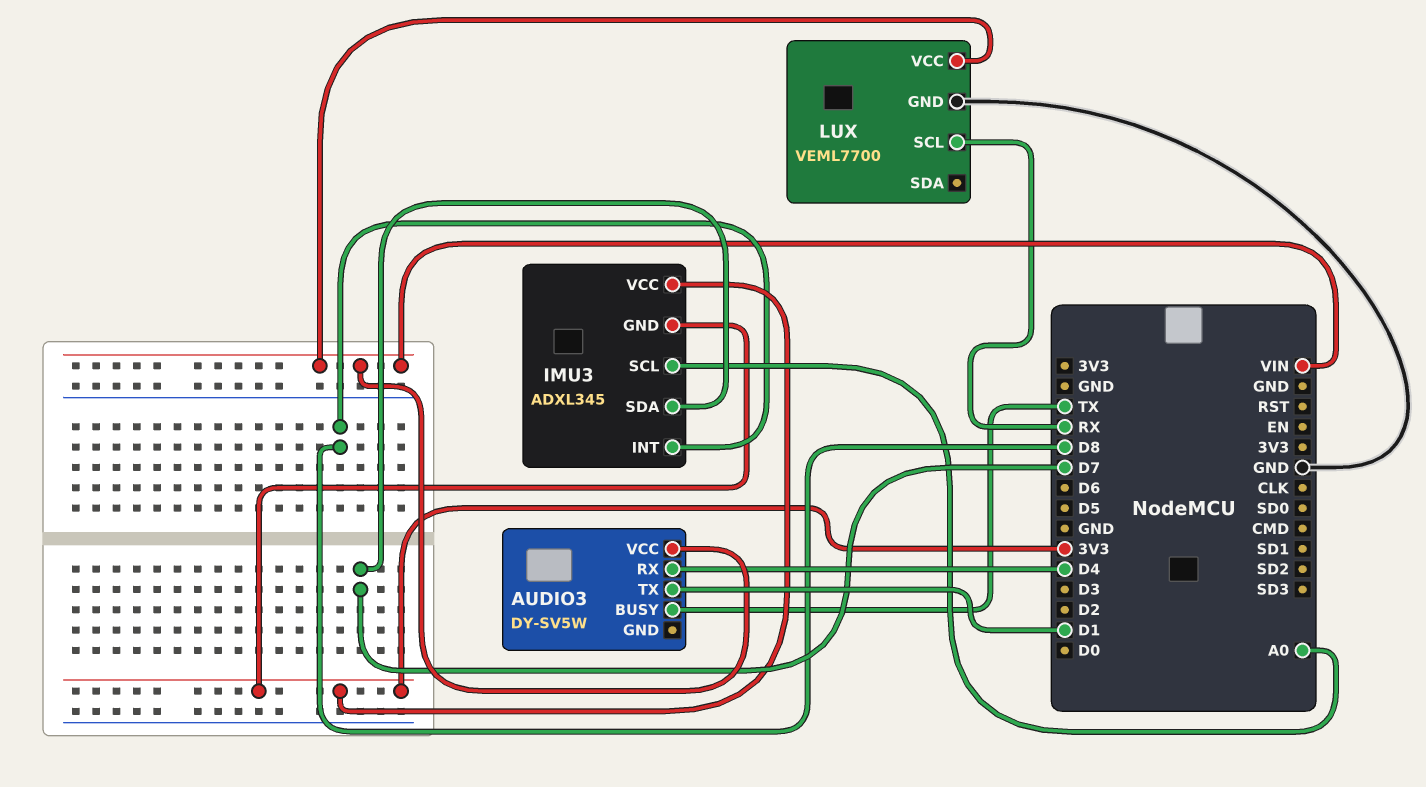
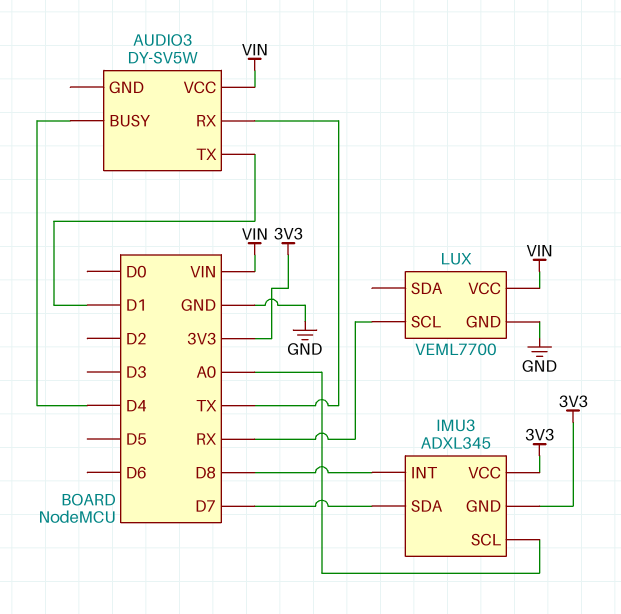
AUDIO3 pin BUSY: TX -> D4
AUDIO3 pin RX: D4 -> TX

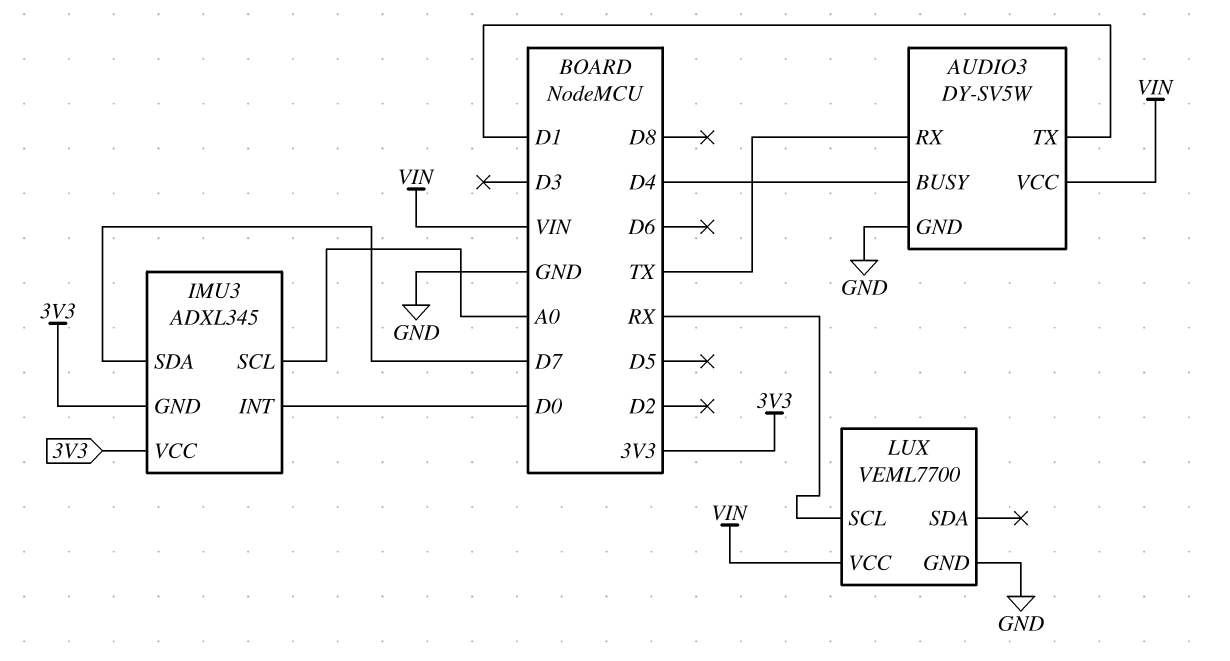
AUDIO3 pin GND: none -> GND
IMU3 pin INT: D8 -> D0

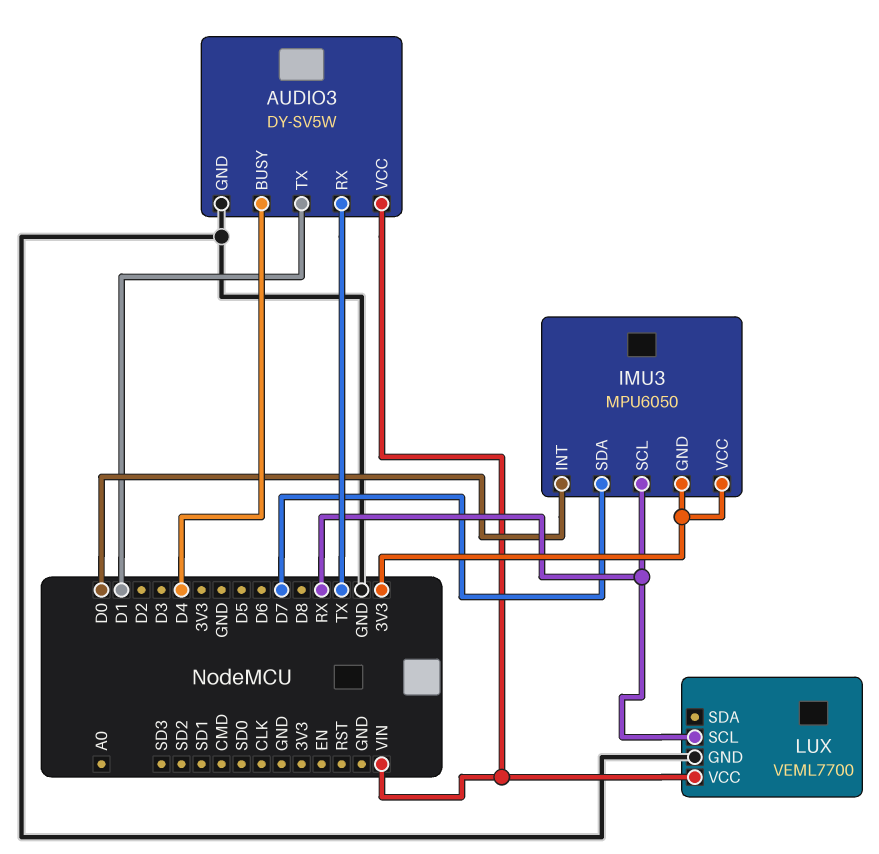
IMU3: ADXL345 -> MPU6050
IMU3 pin SCL: A0 -> RX

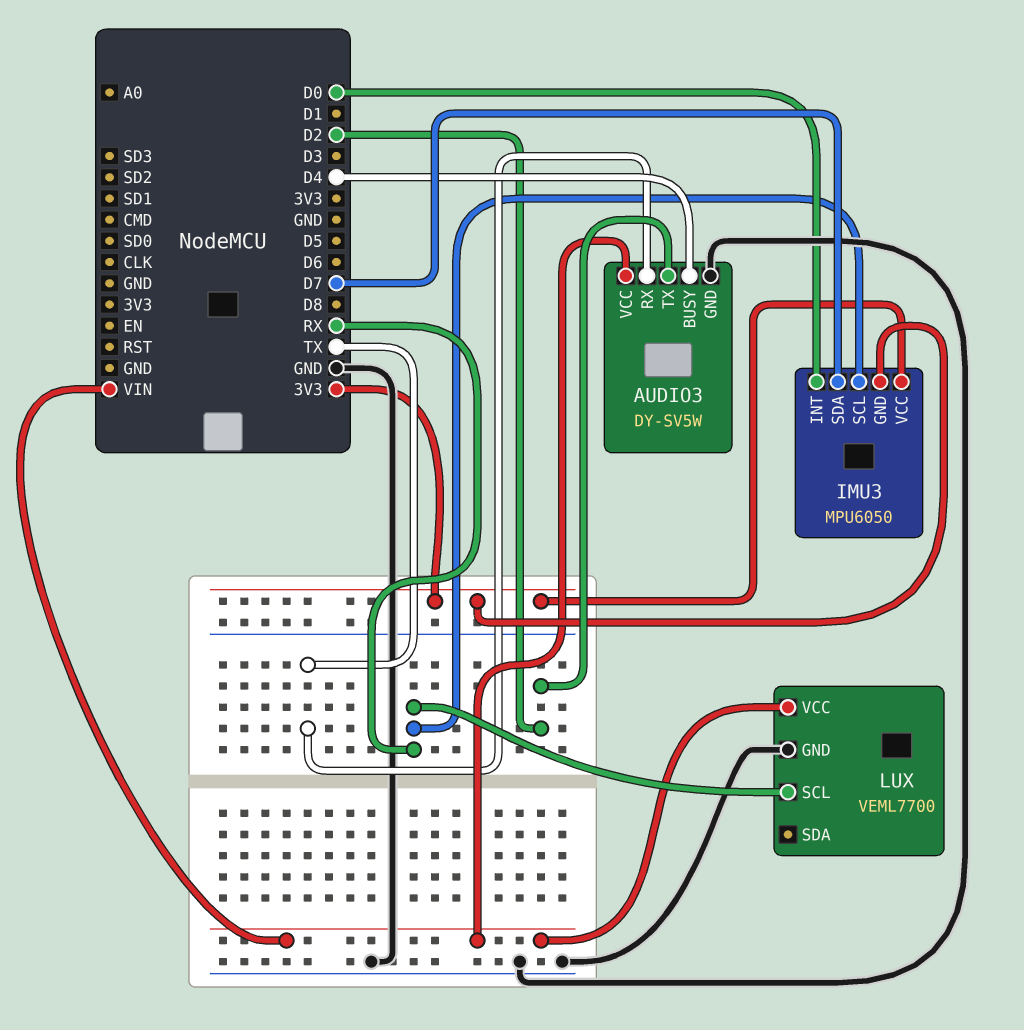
AUDIO3 pin TX: D1 -> D2

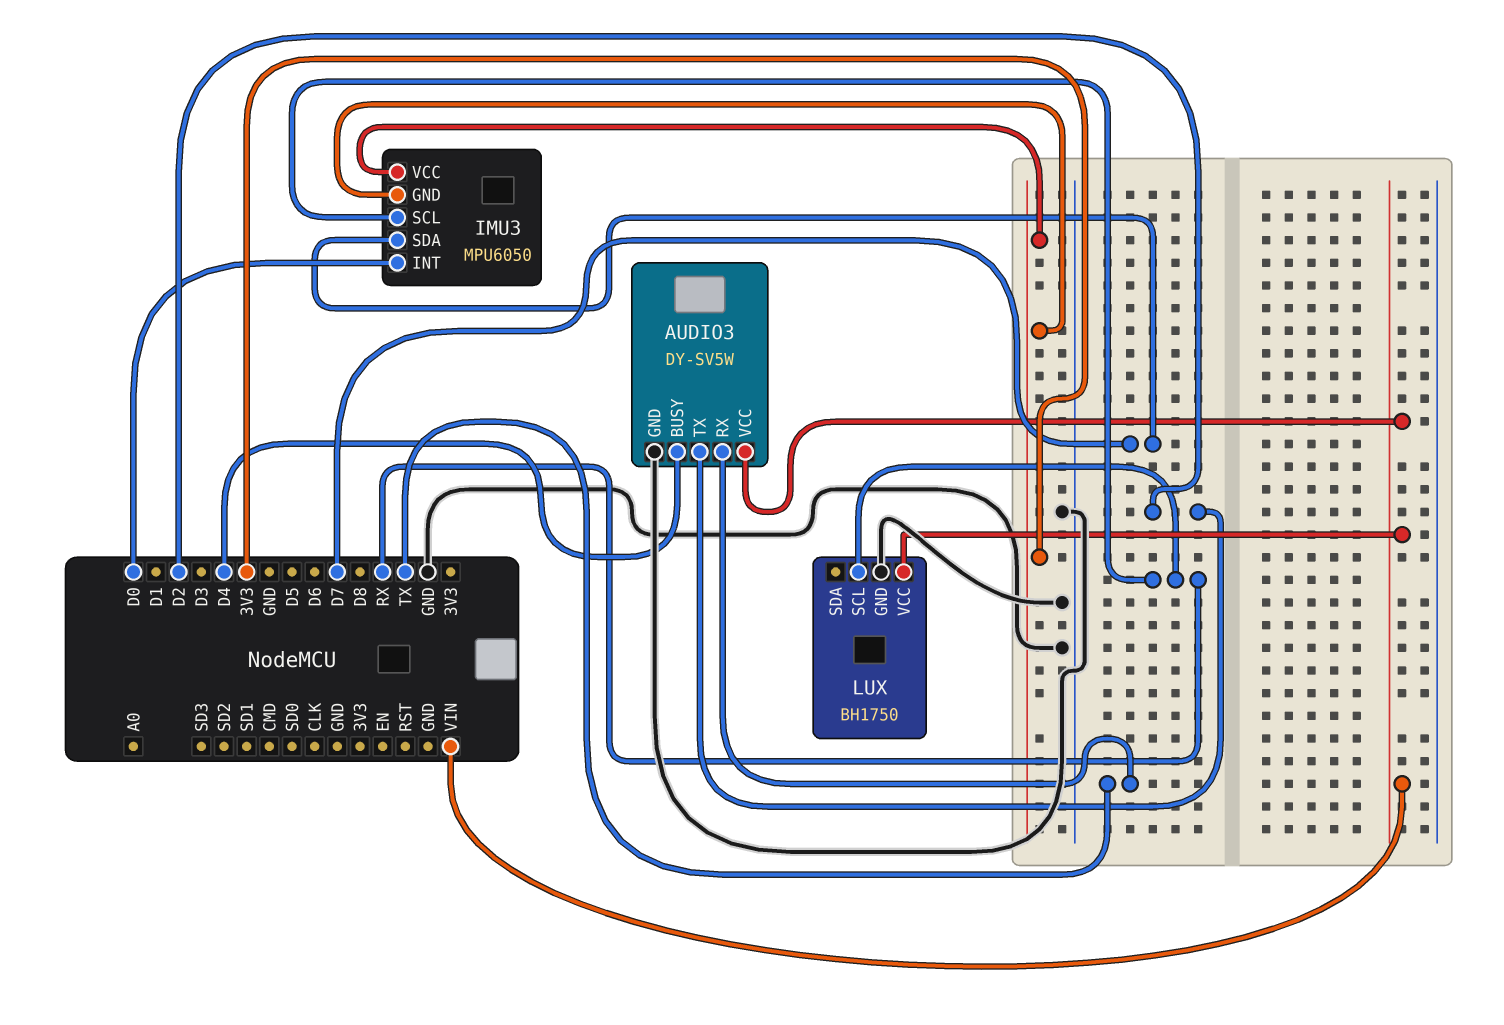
LUX: VEML7700 -> BH1750

